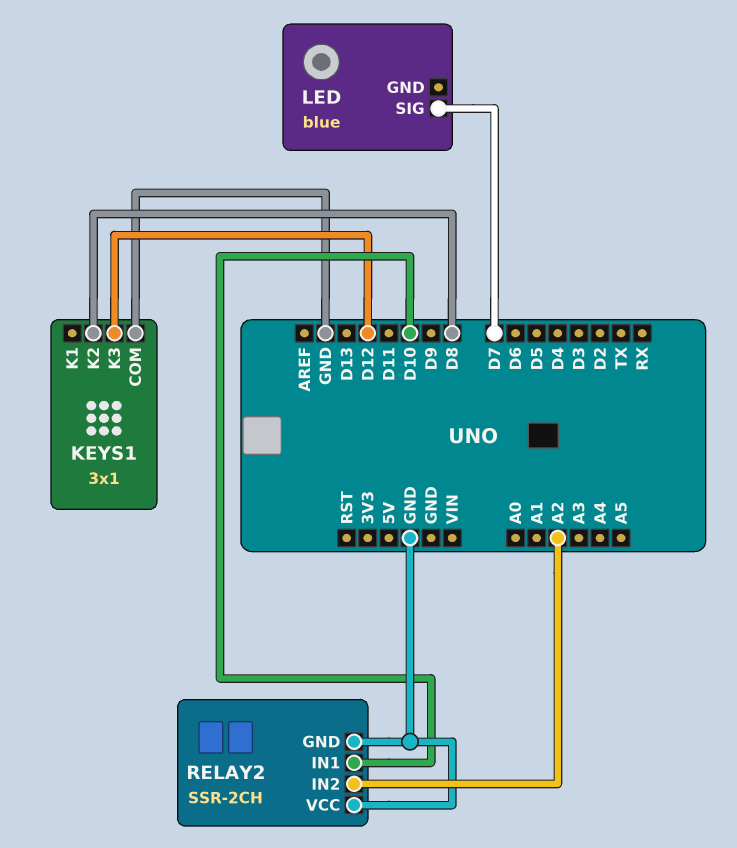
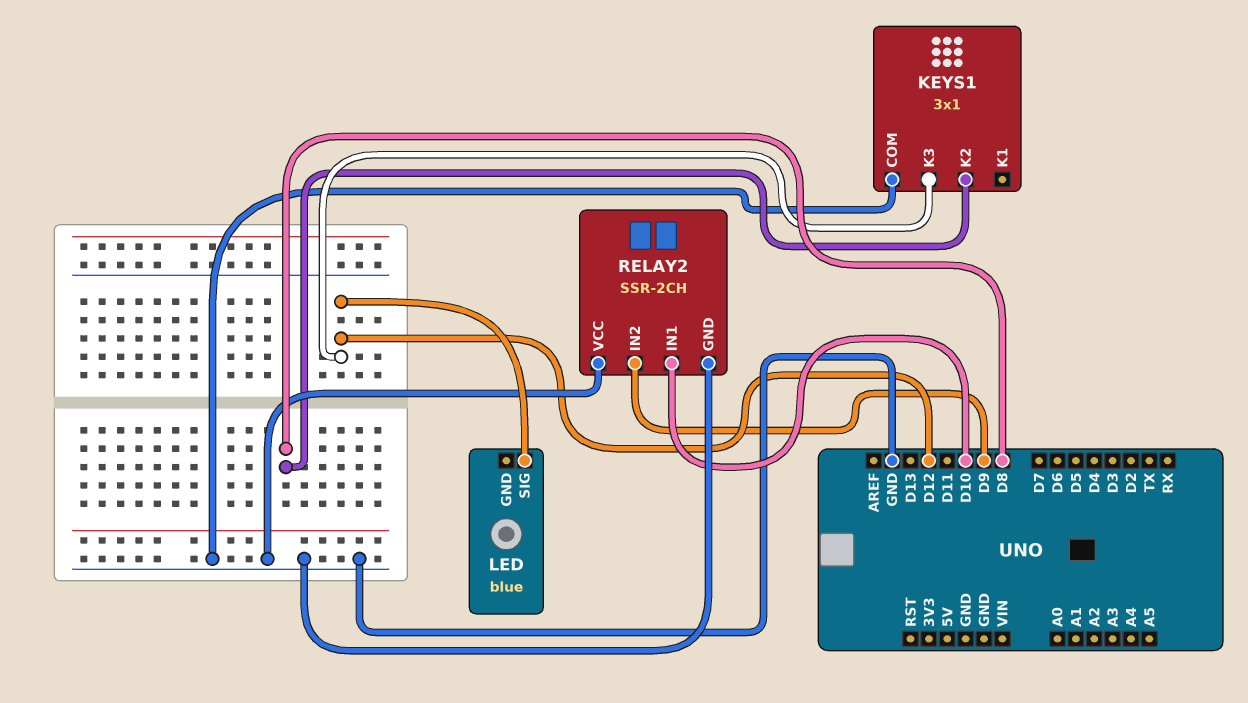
LED pin SIG: D7 -> D12
RELAY2 pin IN2: A2 -> D9

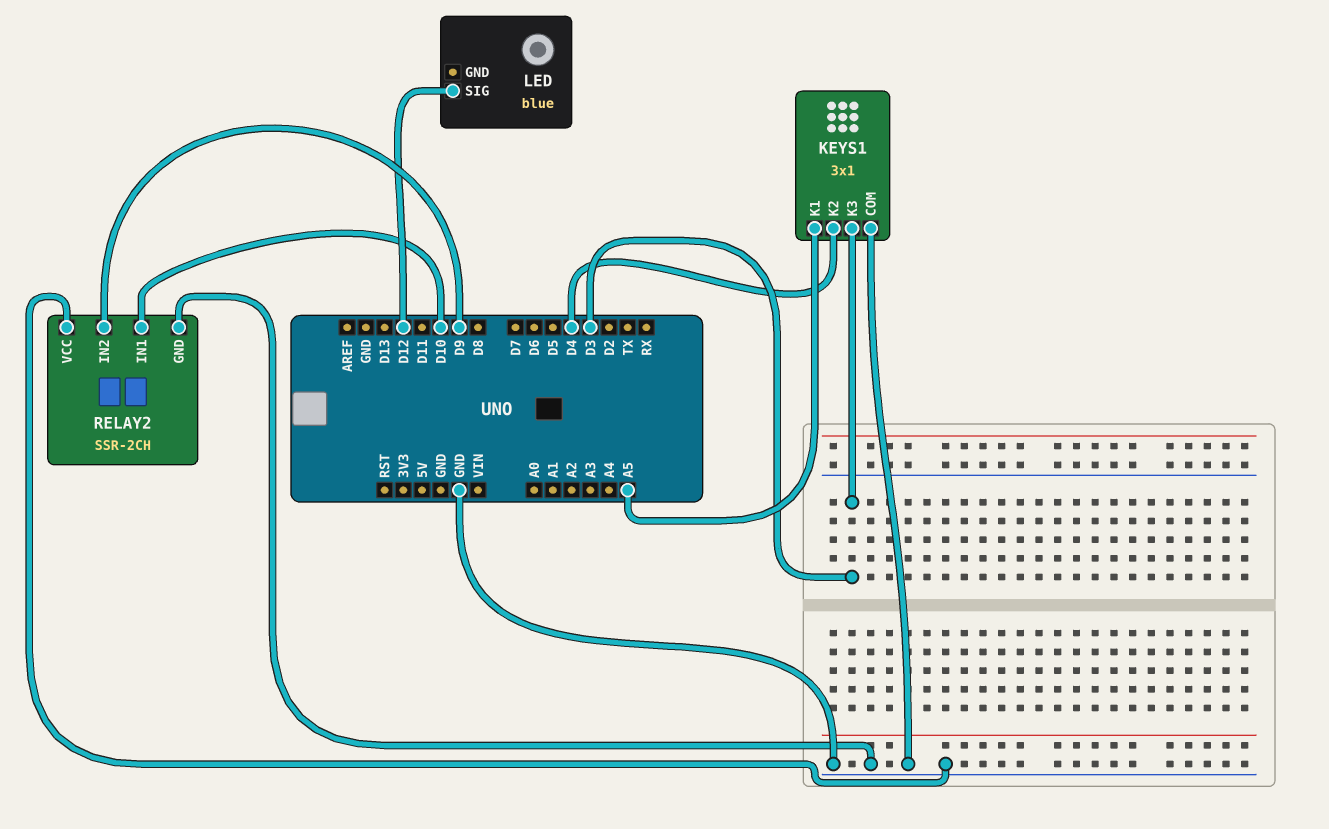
KEYS1 pin K1: none -> A5
KEYS1 pin K2: D8 -> D4
KEYS1 pin K3: D12 -> D3

